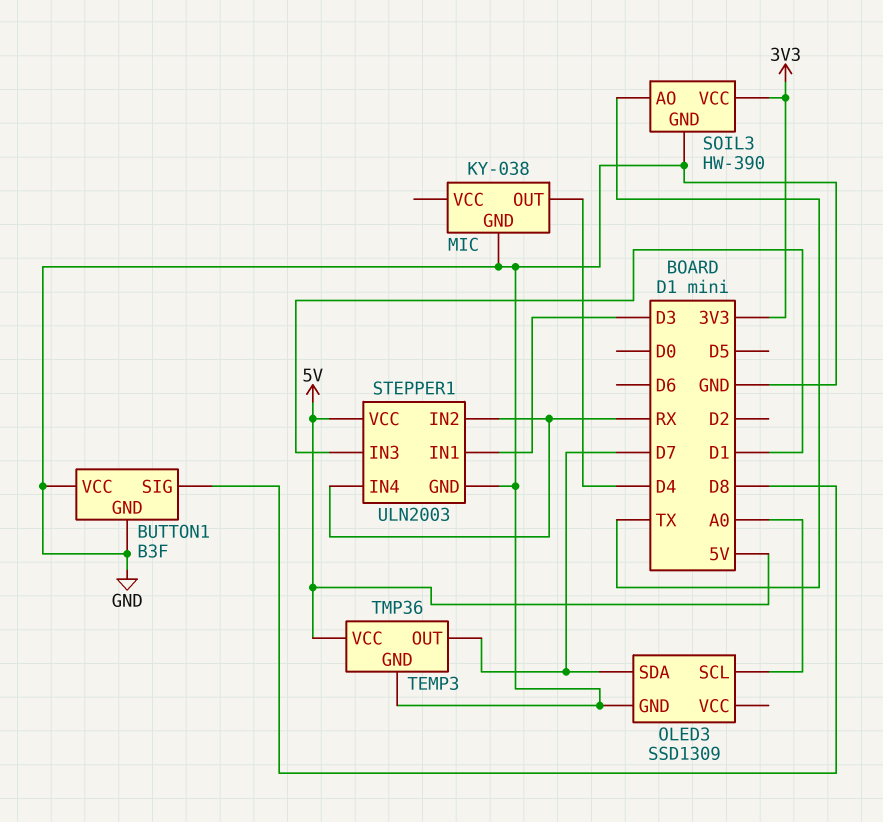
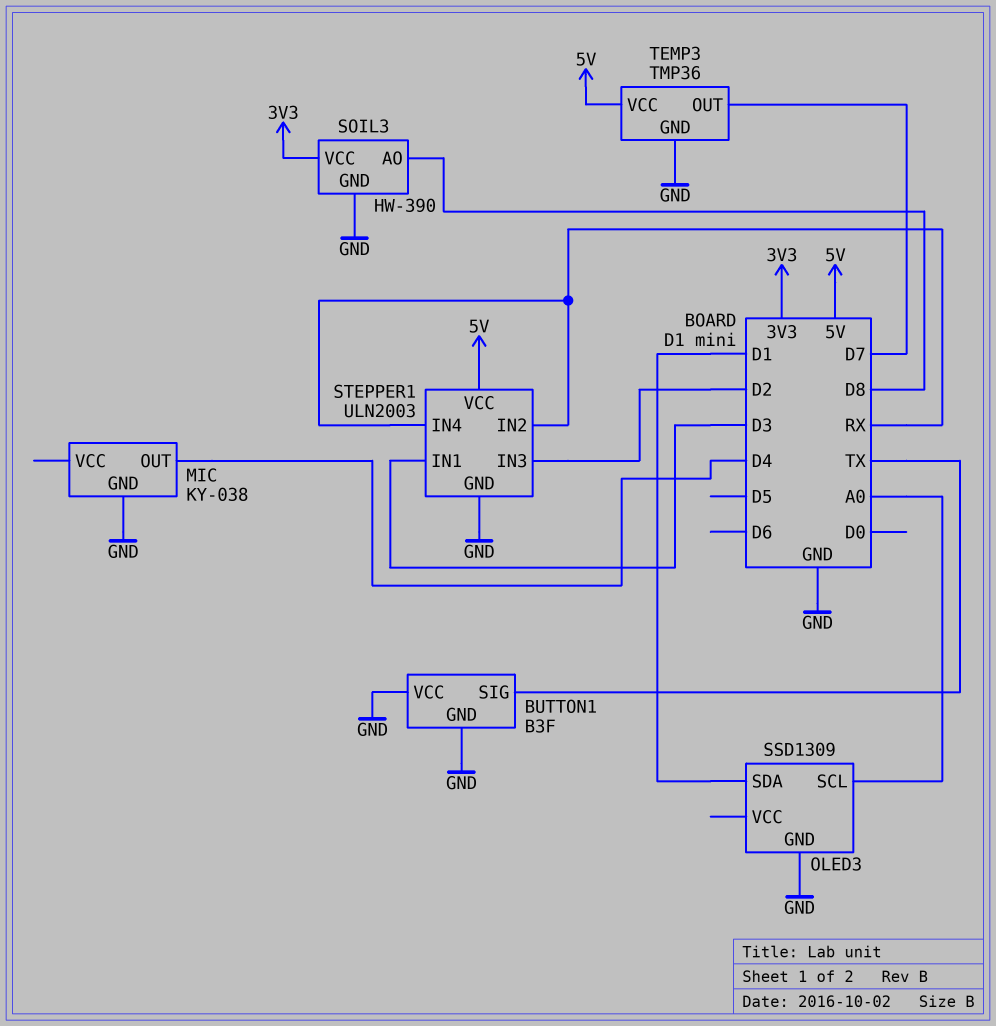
BUTTON1 pin SIG: D8 -> TX
OLED3 pin SDA: D7 -> D1
SOIL3 pin AO: TX -> D8
STEPPER1 pin IN3: D1 -> D2

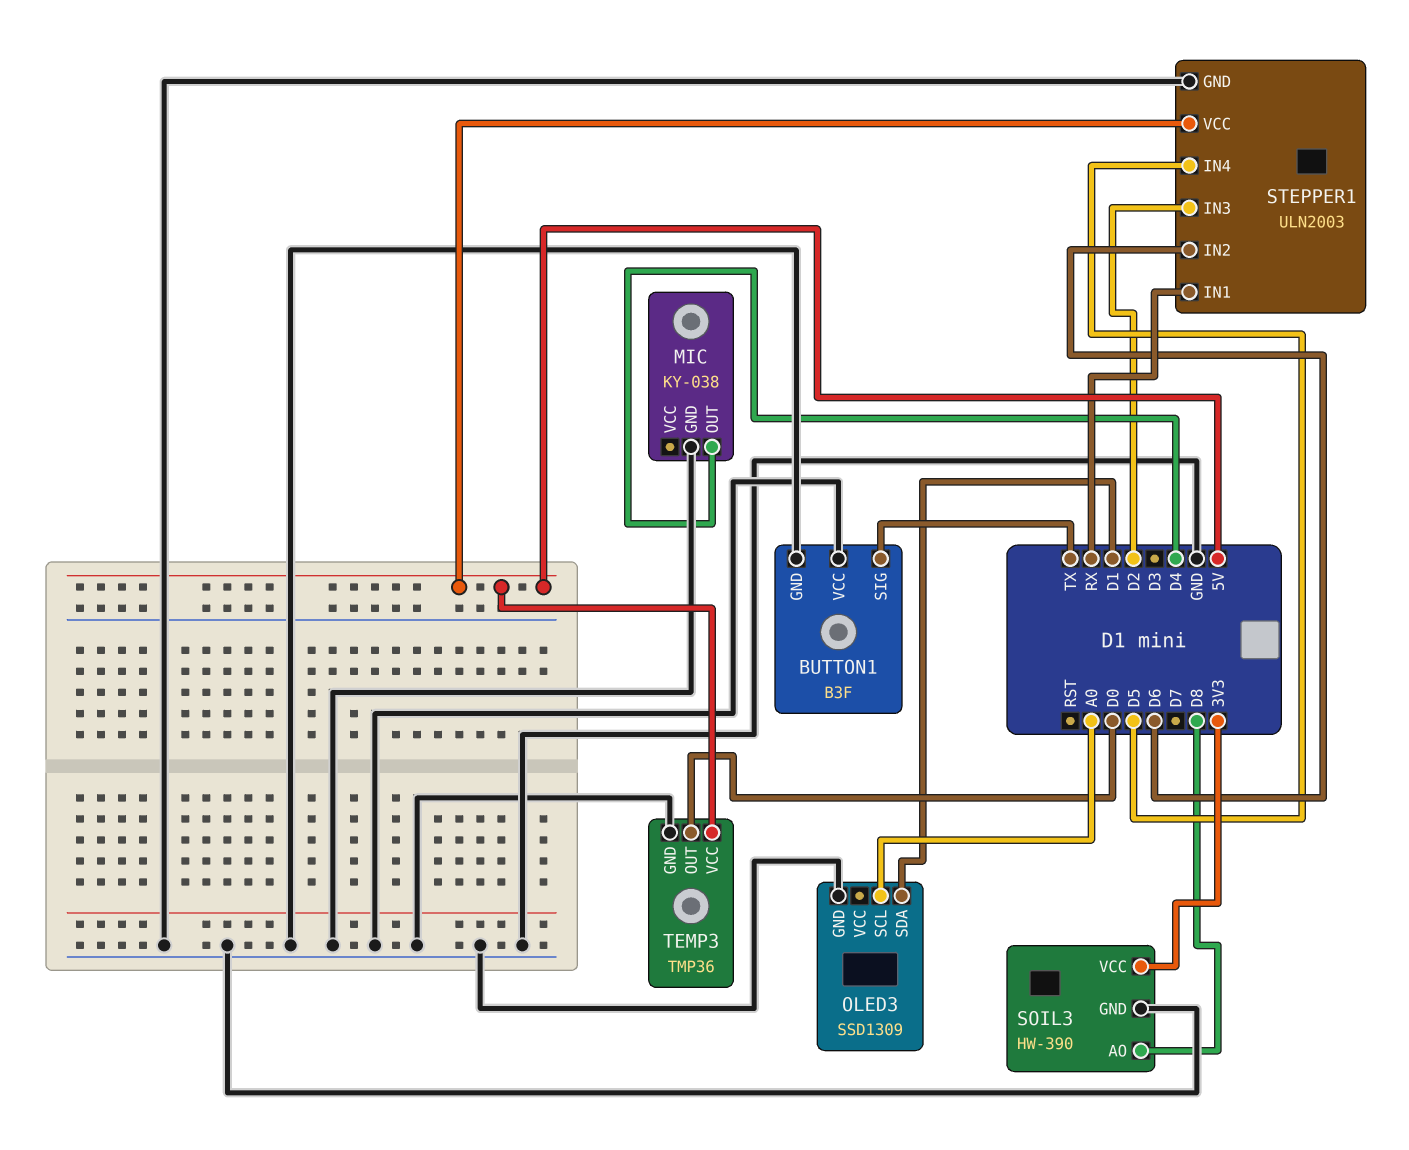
STEPPER1 pin IN1: D3 -> RX
STEPPER1 pin IN2: RX -> D6
STEPPER1 pin IN4: RX -> D5
TEMP3 pin OUT: D7 -> D0

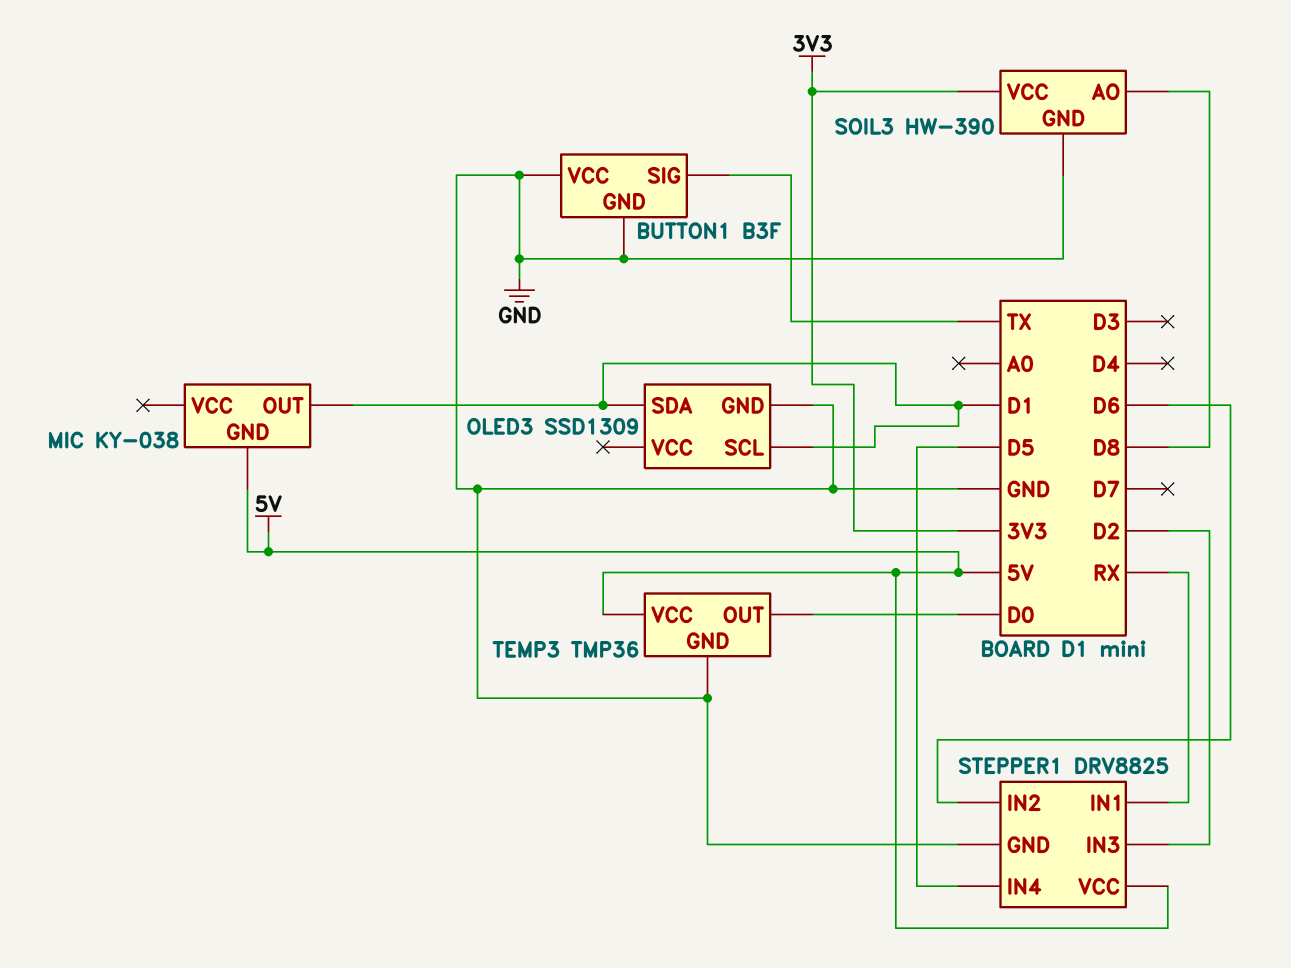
MIC pin GND: GND -> 5V
MIC pin OUT: D4 -> D1
OLED3 pin SCL: A0 -> D1
STEPPER1: ULN2003 -> DRV8825

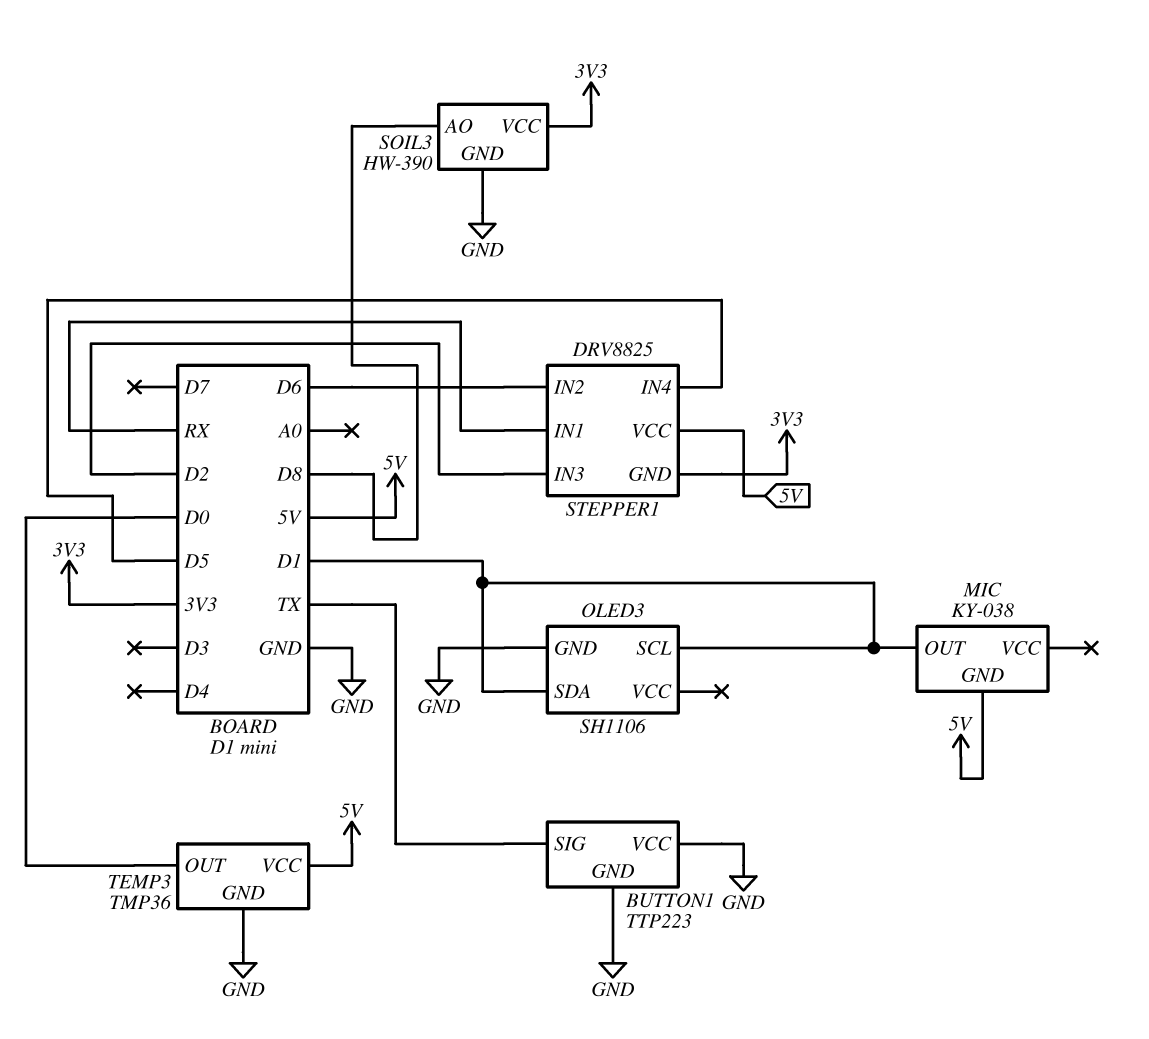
BUTTON1: B3F -> TTP223
OLED3: SSD1309 -> SH1106
STEPPER1 pin GND: GND -> 3V3

